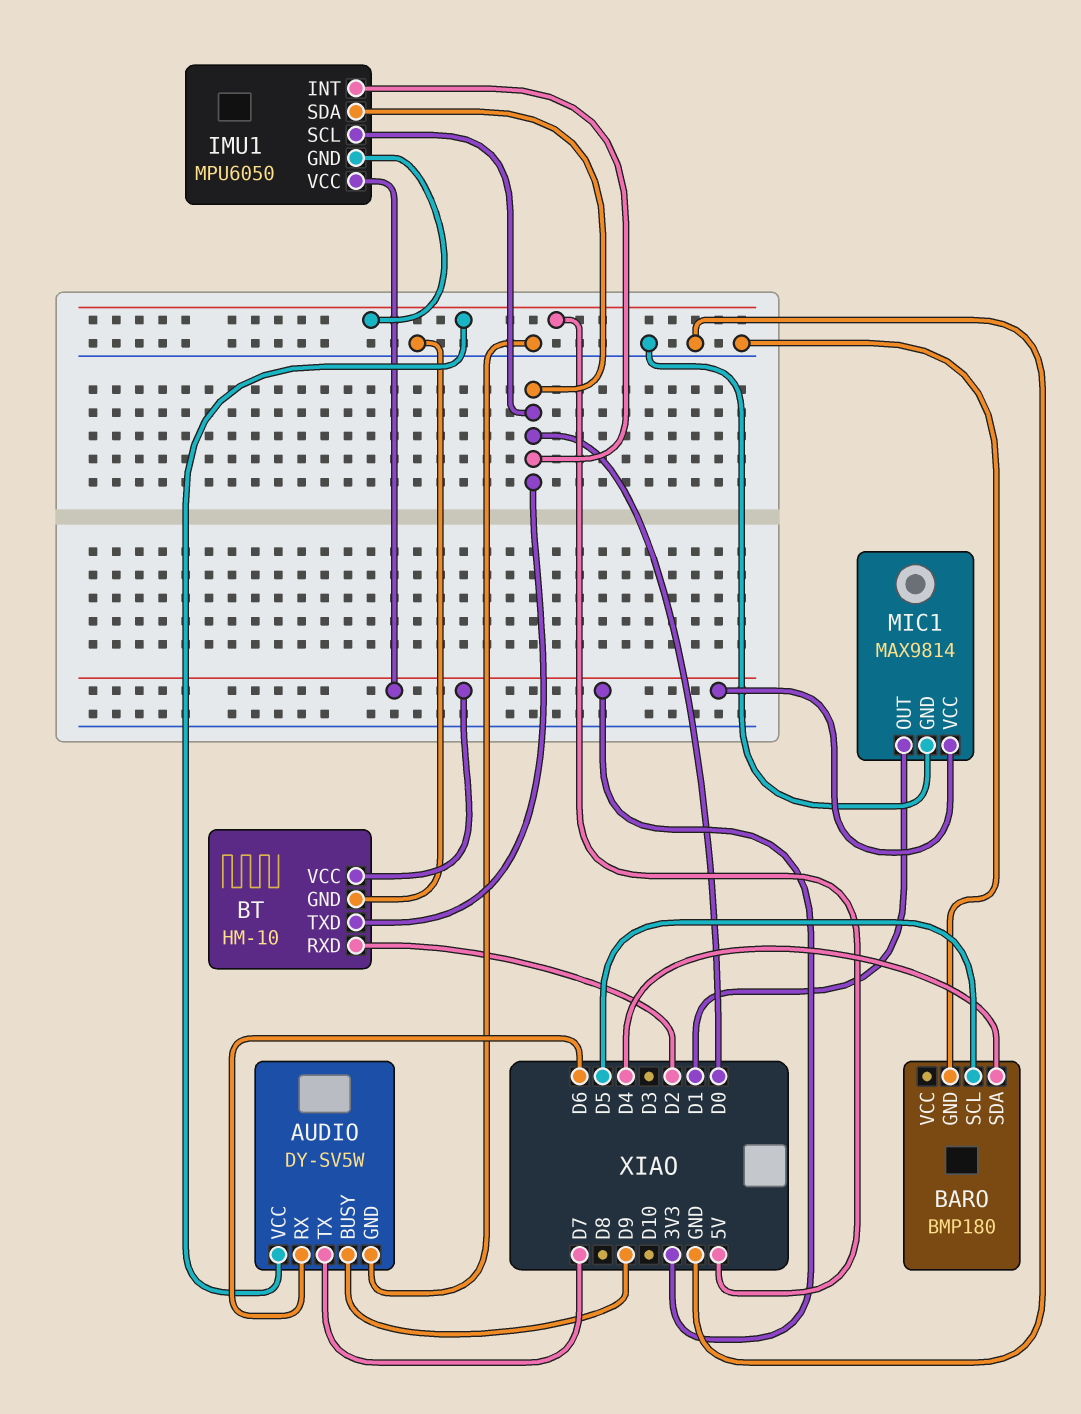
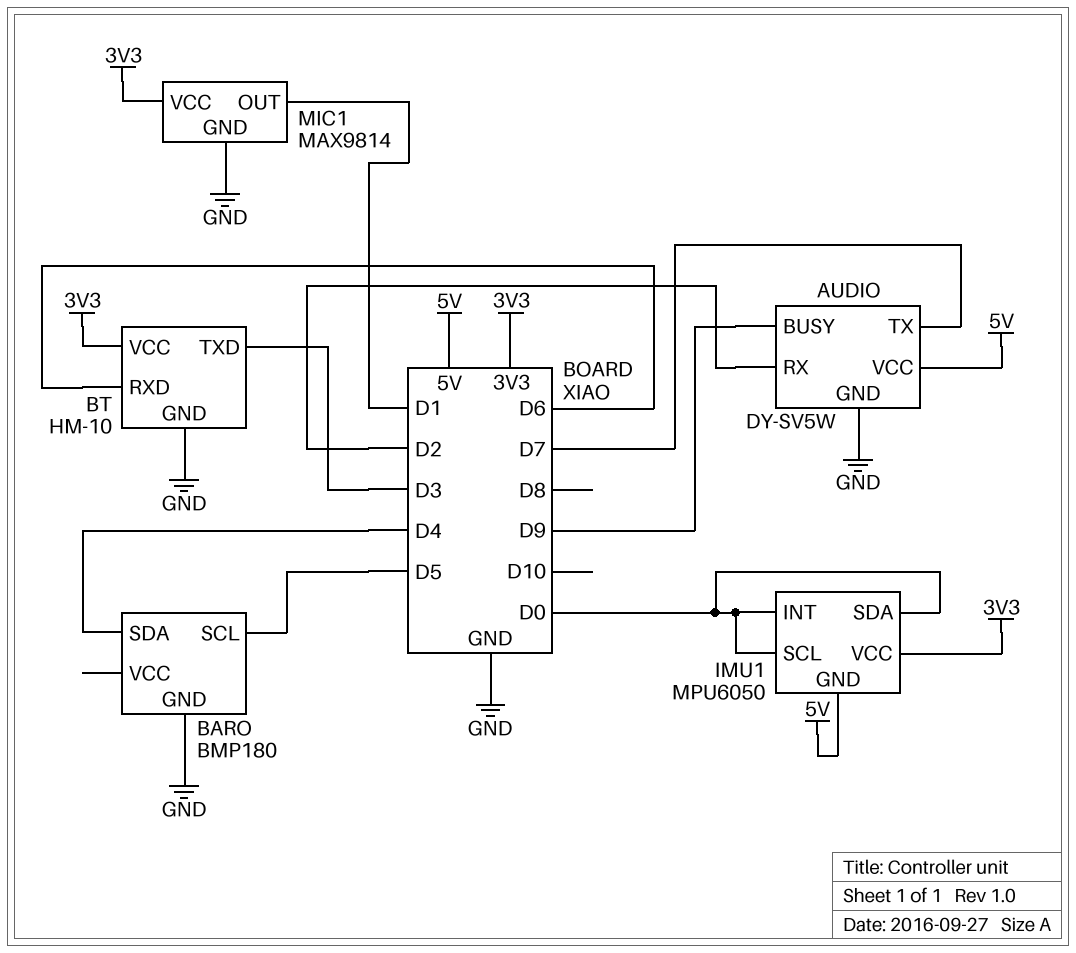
AUDIO pin RX: D6 -> D2
BT pin RXD: D2 -> D6
BT pin TXD: D0 -> D3

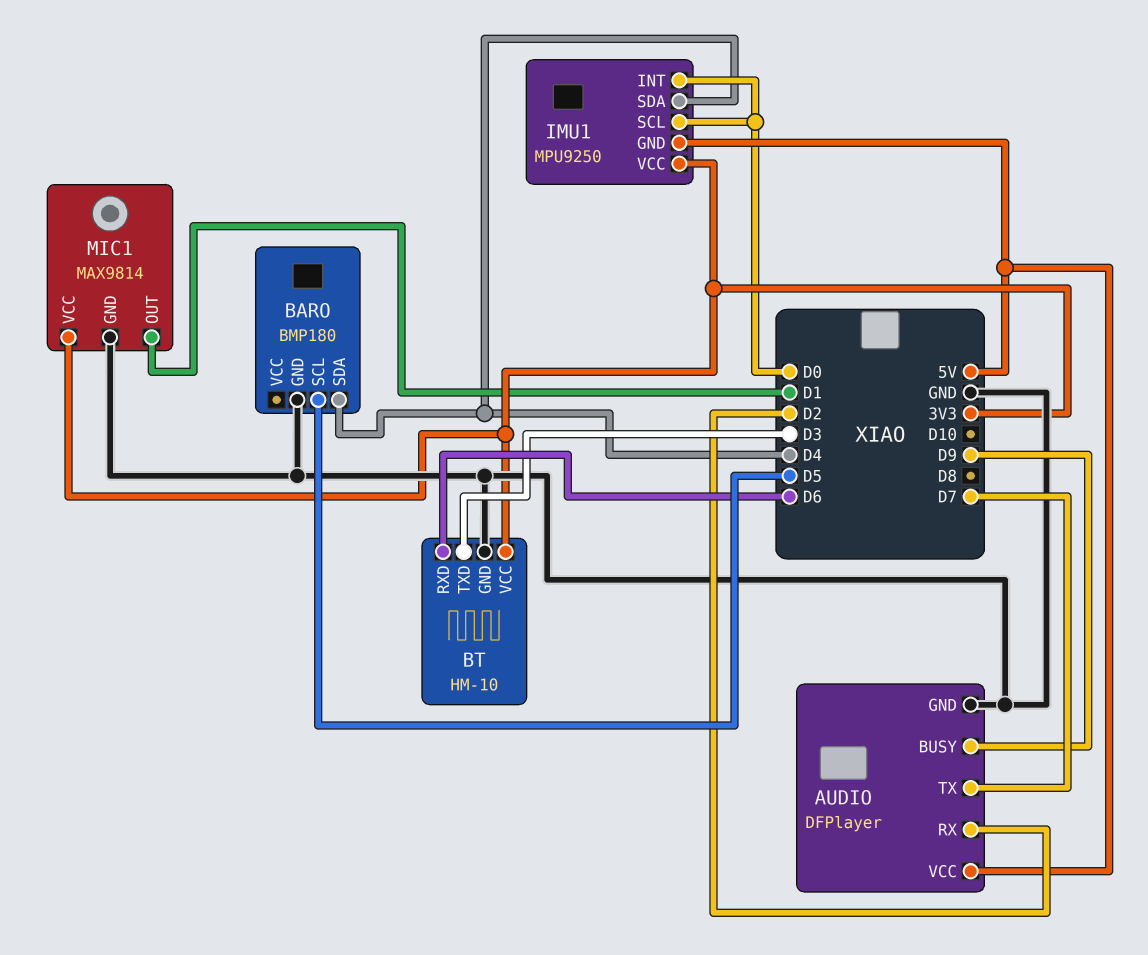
AUDIO: DY-SV5W -> DFPlayer
IMU1: MPU6050 -> MPU9250
IMU1 pin SDA: D0 -> D4

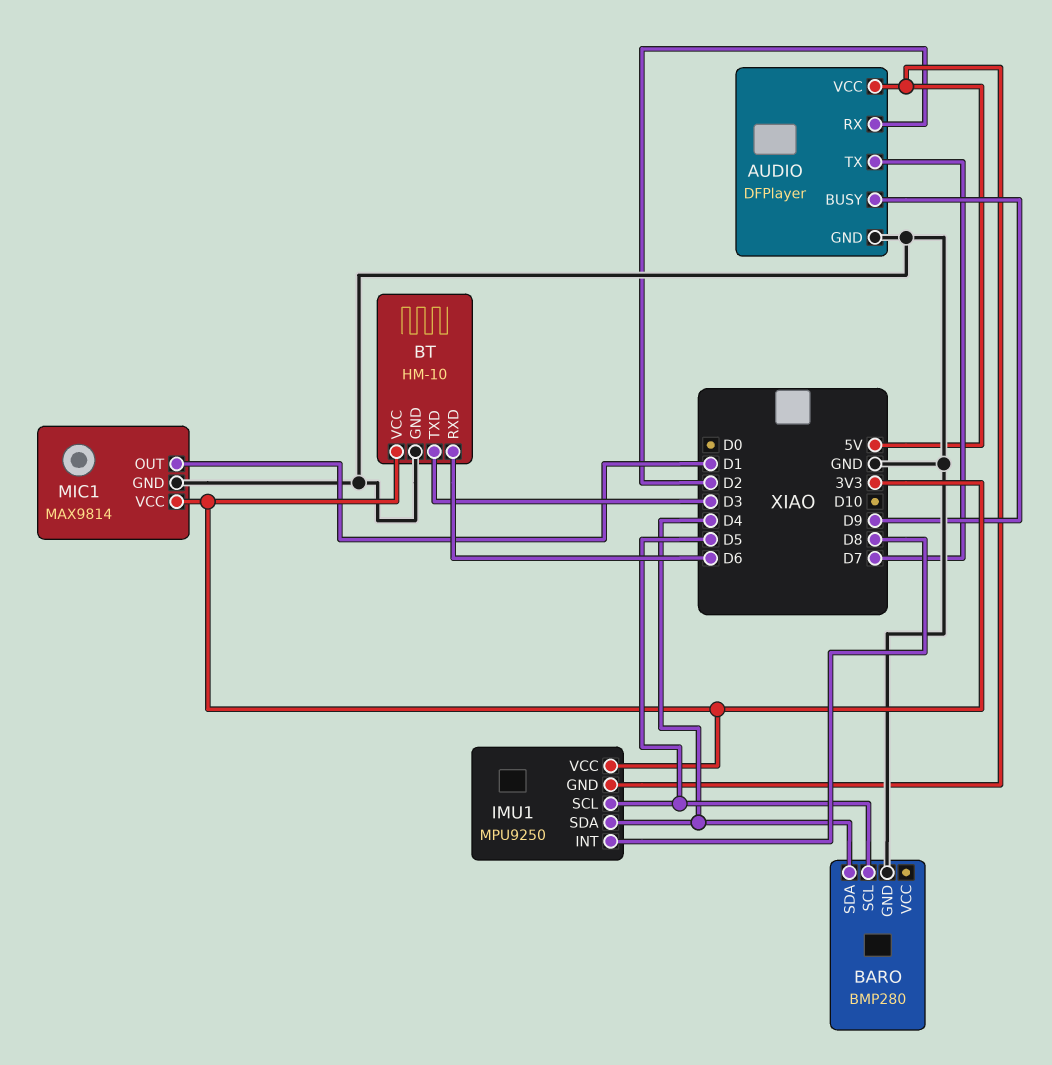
BARO: BMP180 -> BMP280
IMU1 pin INT: D0 -> D8
IMU1 pin SCL: D0 -> D5

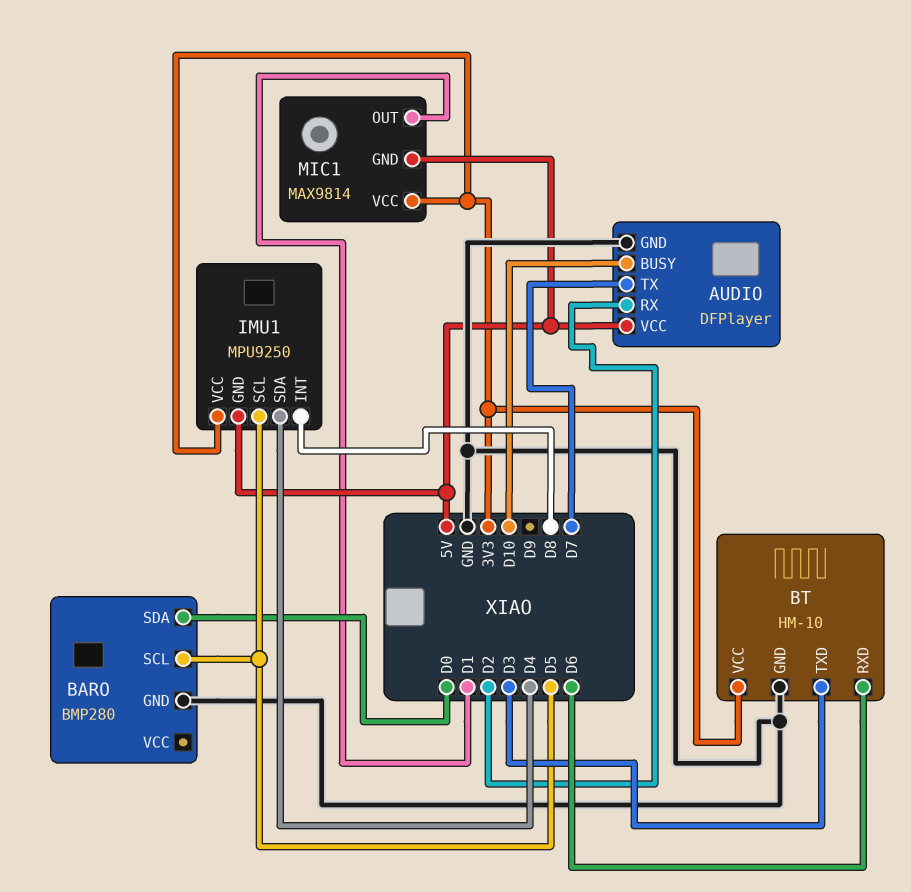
AUDIO pin BUSY: D9 -> D10
BARO pin SDA: D4 -> D0
MIC1 pin GND: GND -> 5V

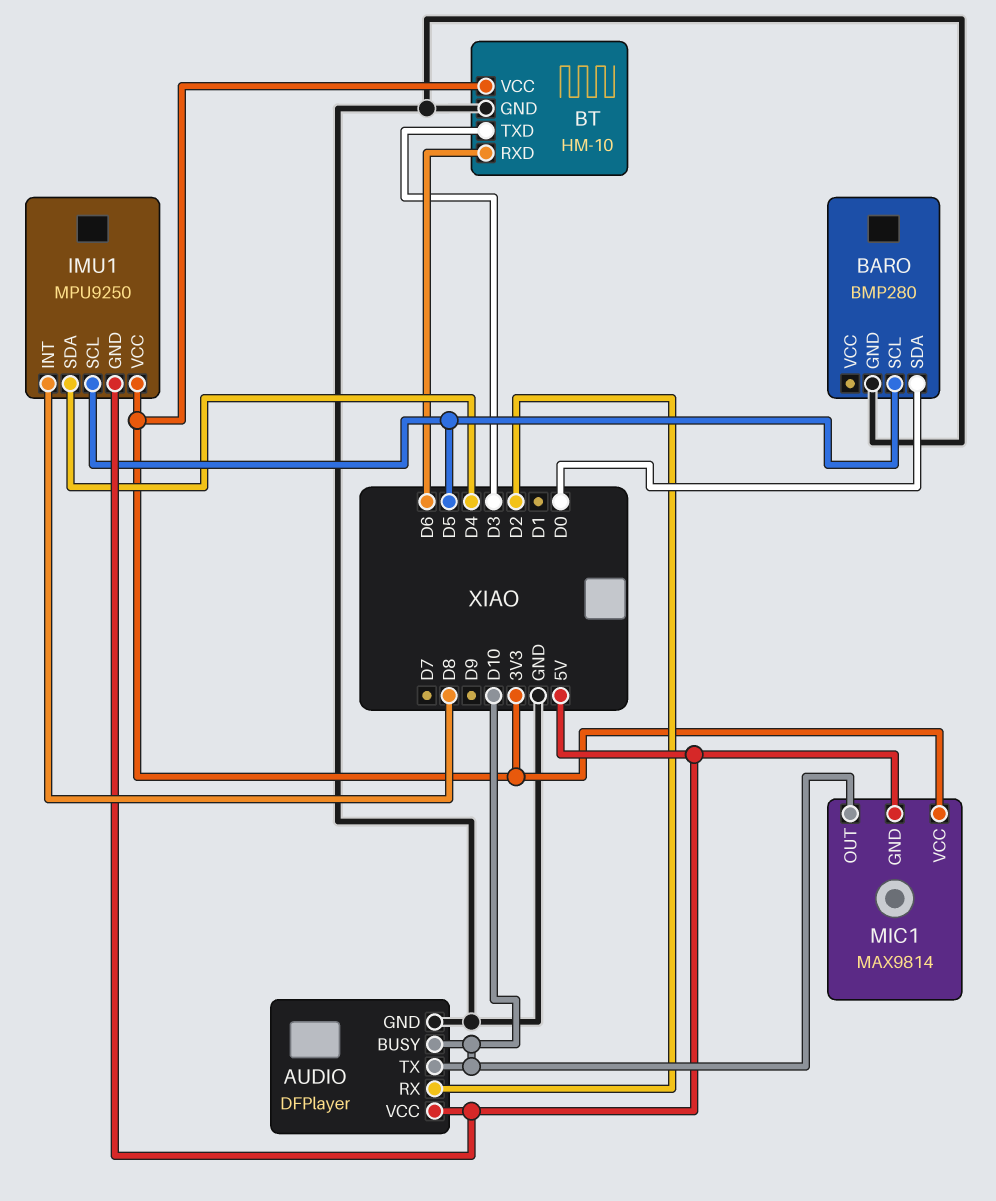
AUDIO pin TX: D7 -> D10
MIC1 pin OUT: D1 -> D10

